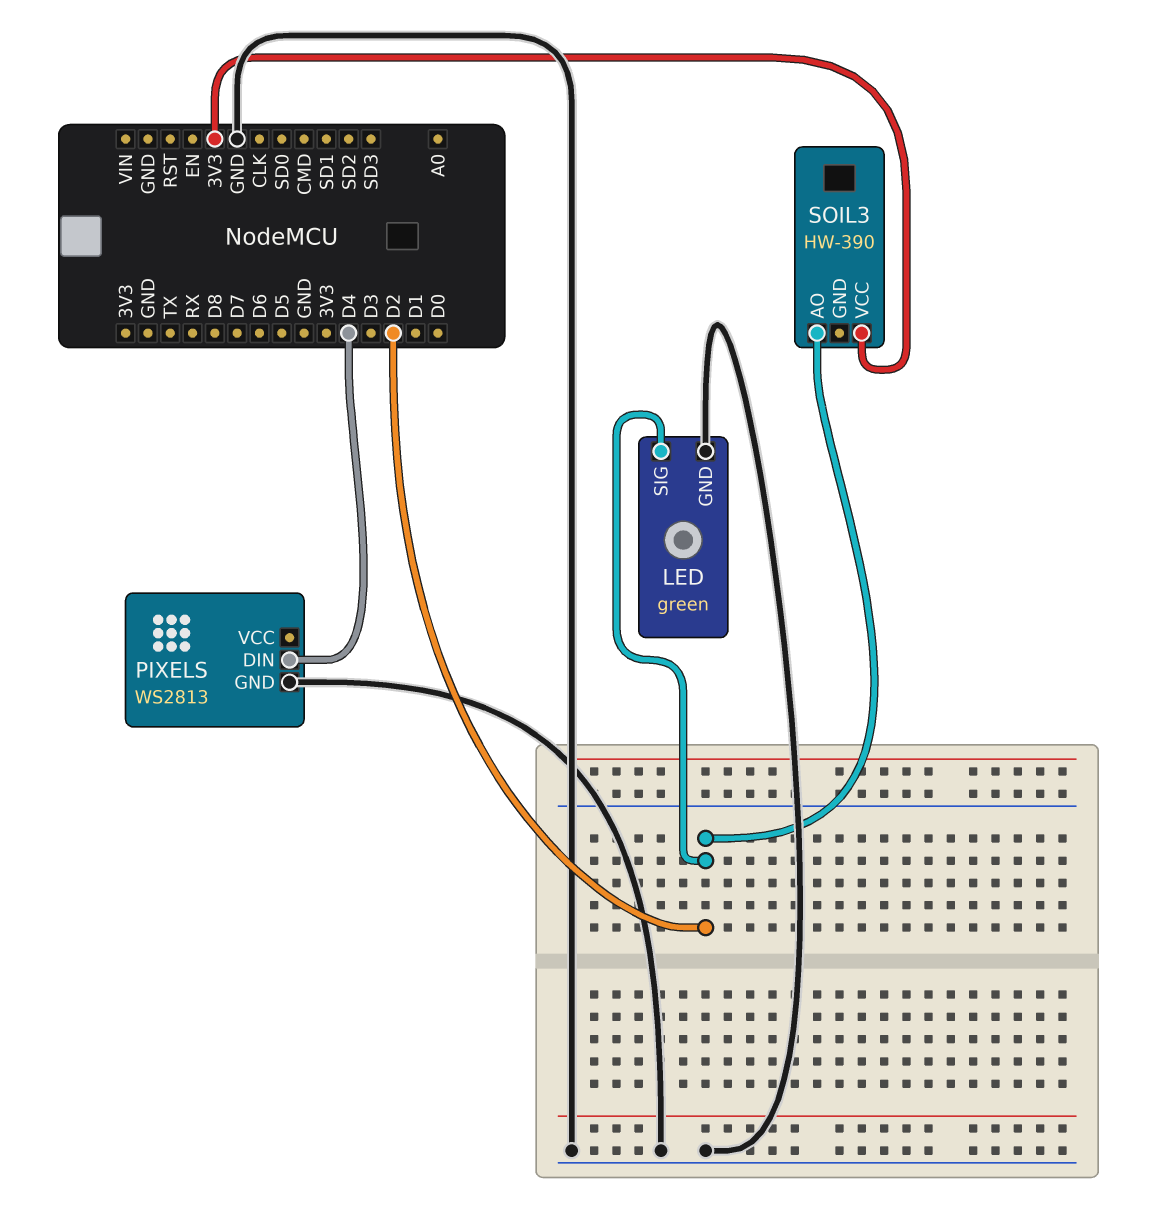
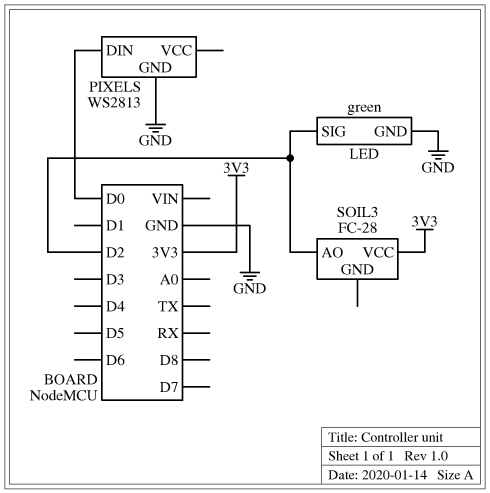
PIXELS pin DIN: D4 -> D0
SOIL3: HW-390 -> FC-28

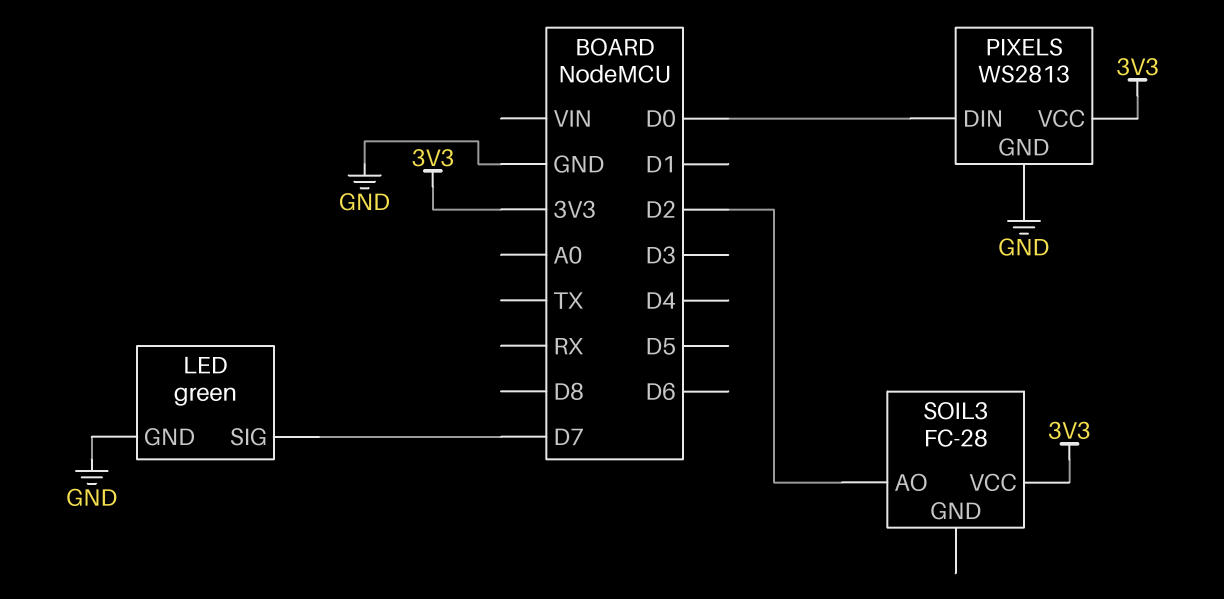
LED pin SIG: D2 -> D7
PIXELS pin VCC: none -> 3V3

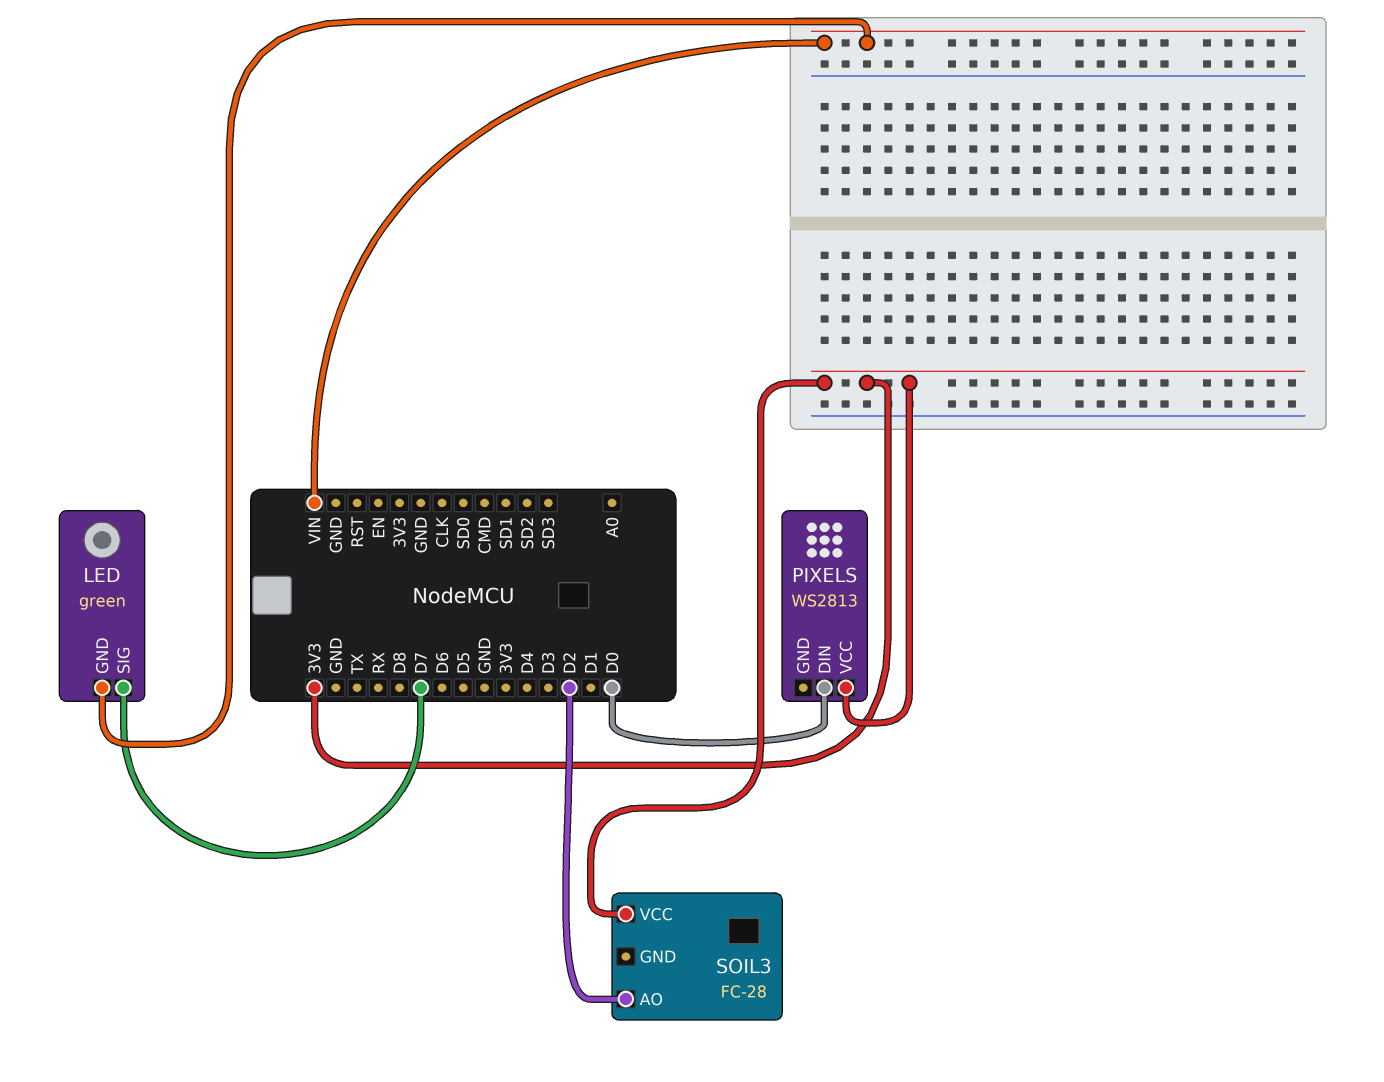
LED pin GND: GND -> VIN
PIXELS pin GND: GND -> none

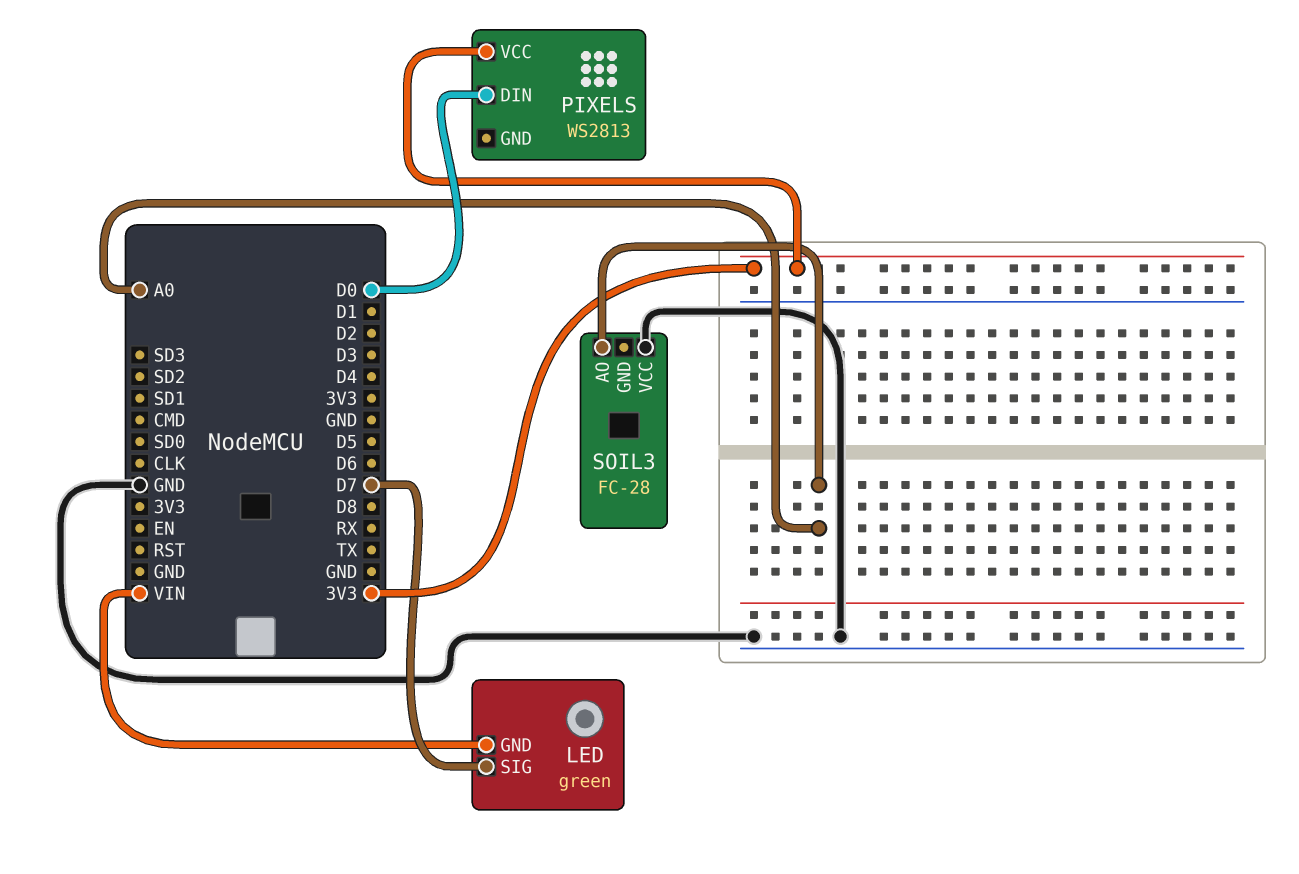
SOIL3 pin AO: D2 -> A0
SOIL3 pin VCC: 3V3 -> GND

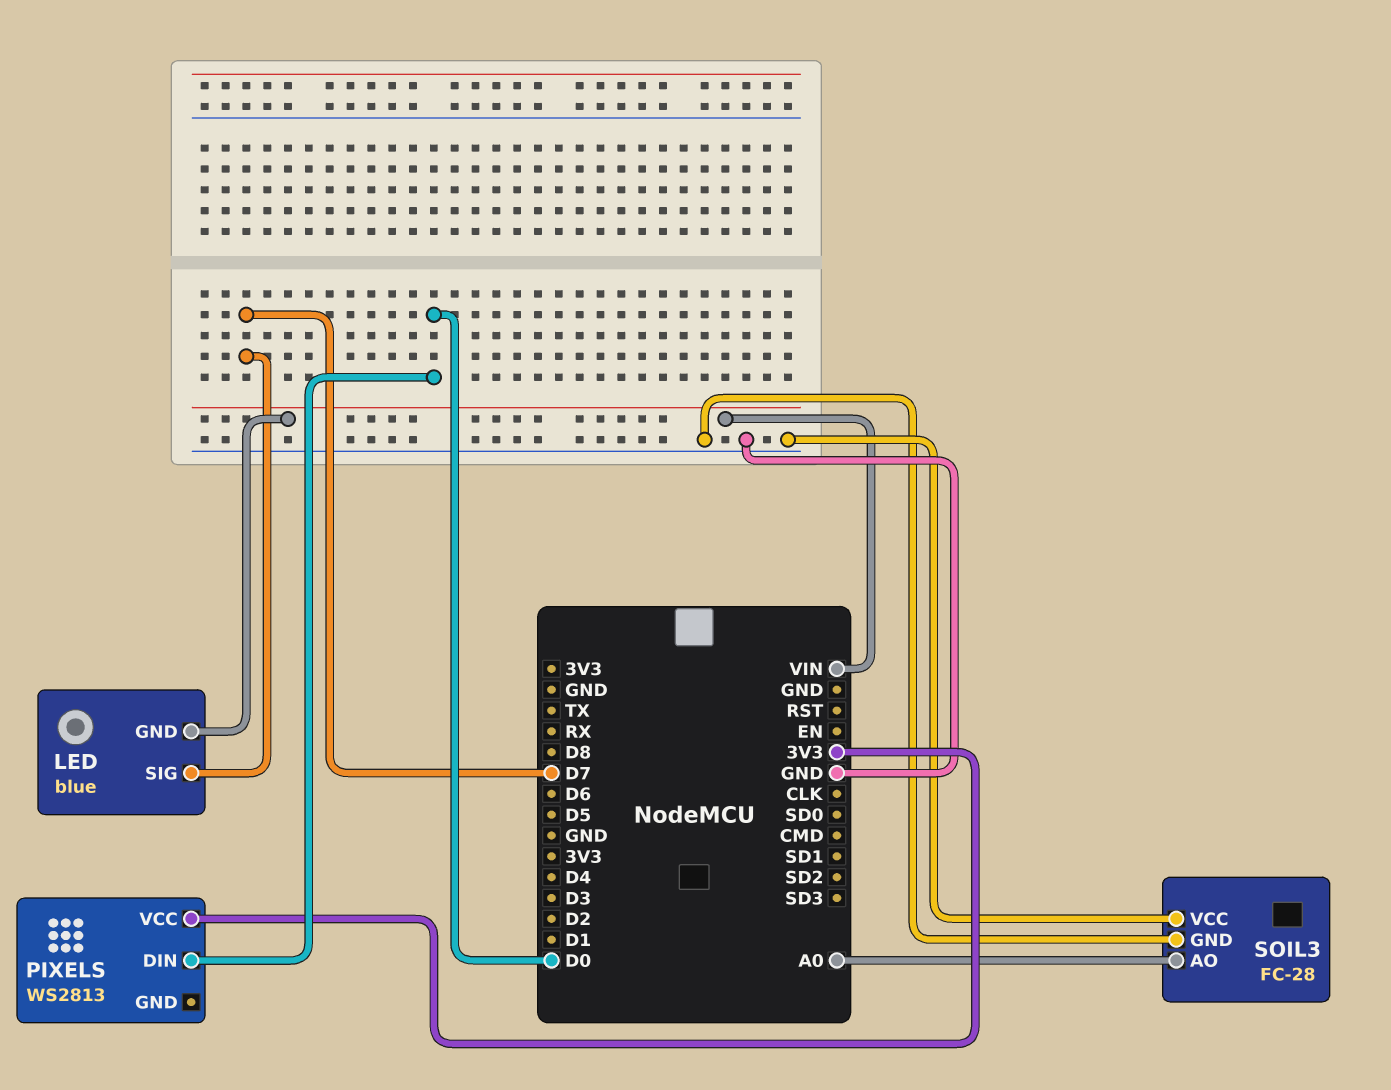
LED: green -> blue
SOIL3 pin GND: none -> GND

